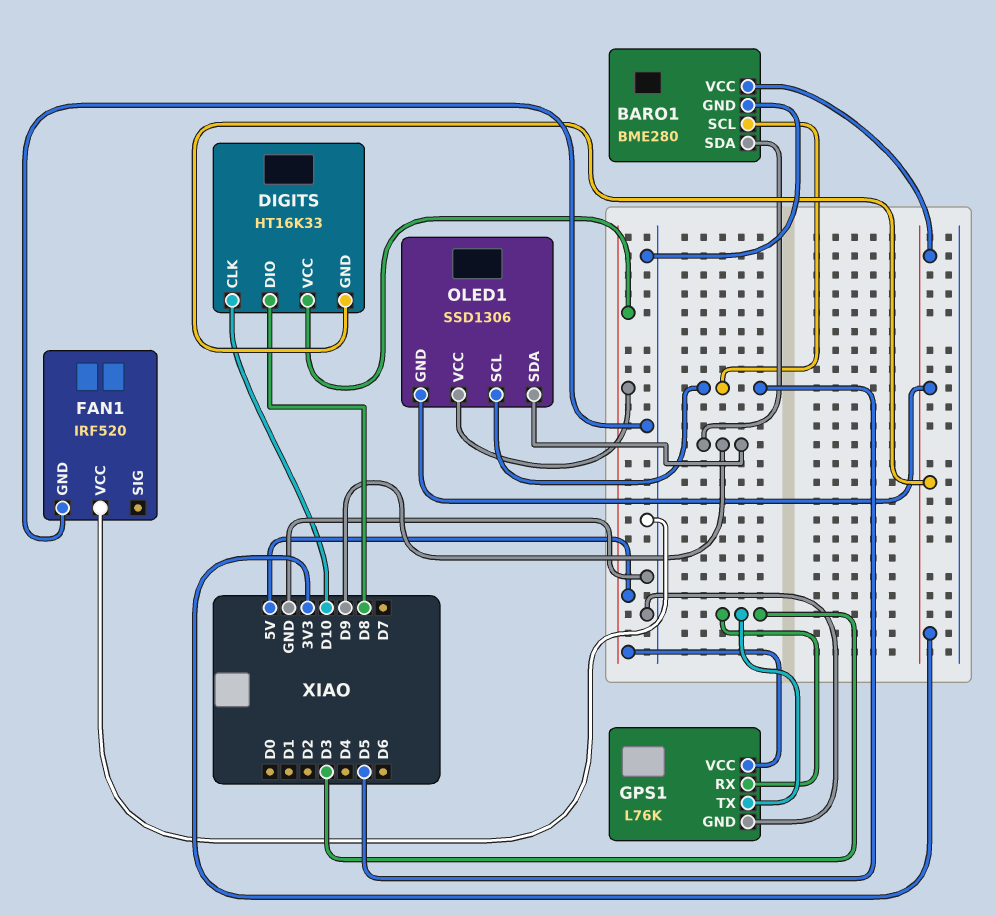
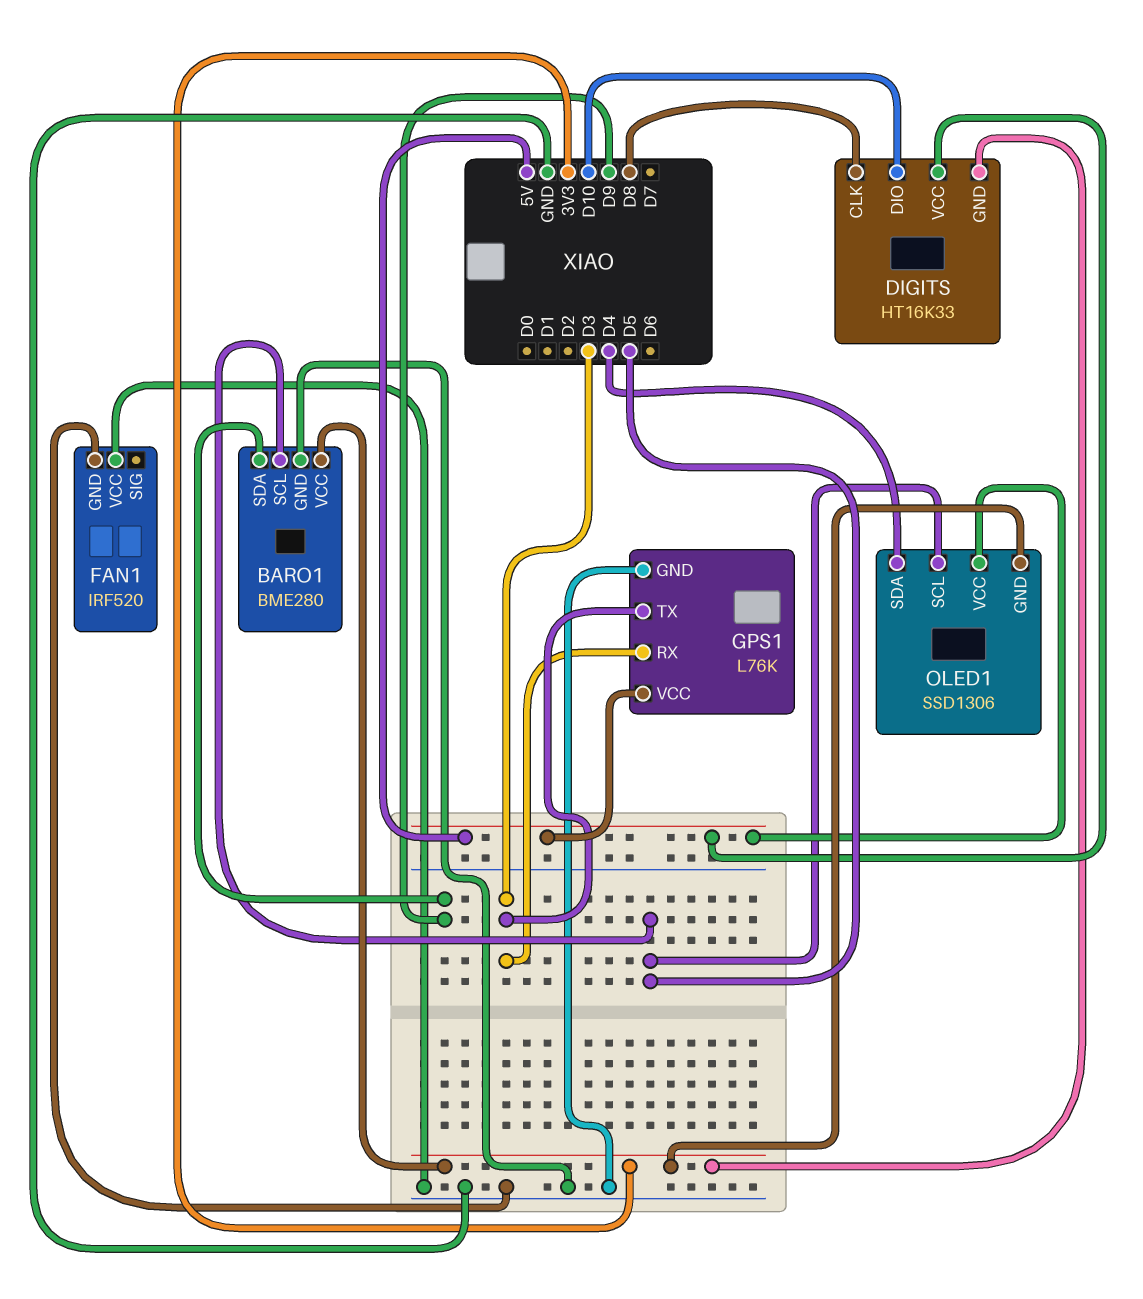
DIGITS pin CLK: D10 -> D8
DIGITS pin DIO: D8 -> D10
OLED1 pin SDA: D9 -> D4

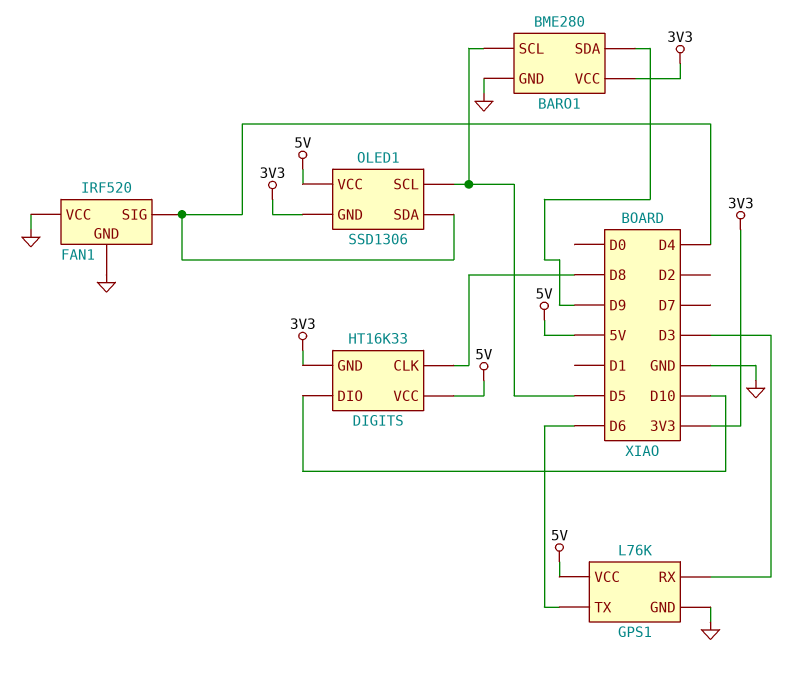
FAN1 pin SIG: none -> D4
GPS1 pin TX: D3 -> D6

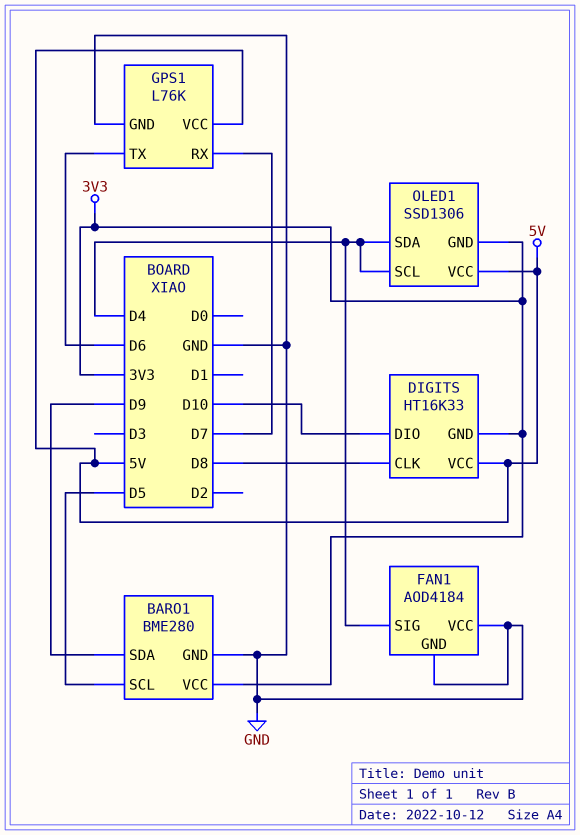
FAN1: IRF520 -> AOD4184
GPS1 pin RX: D3 -> D7
OLED1 pin SCL: D5 -> D4

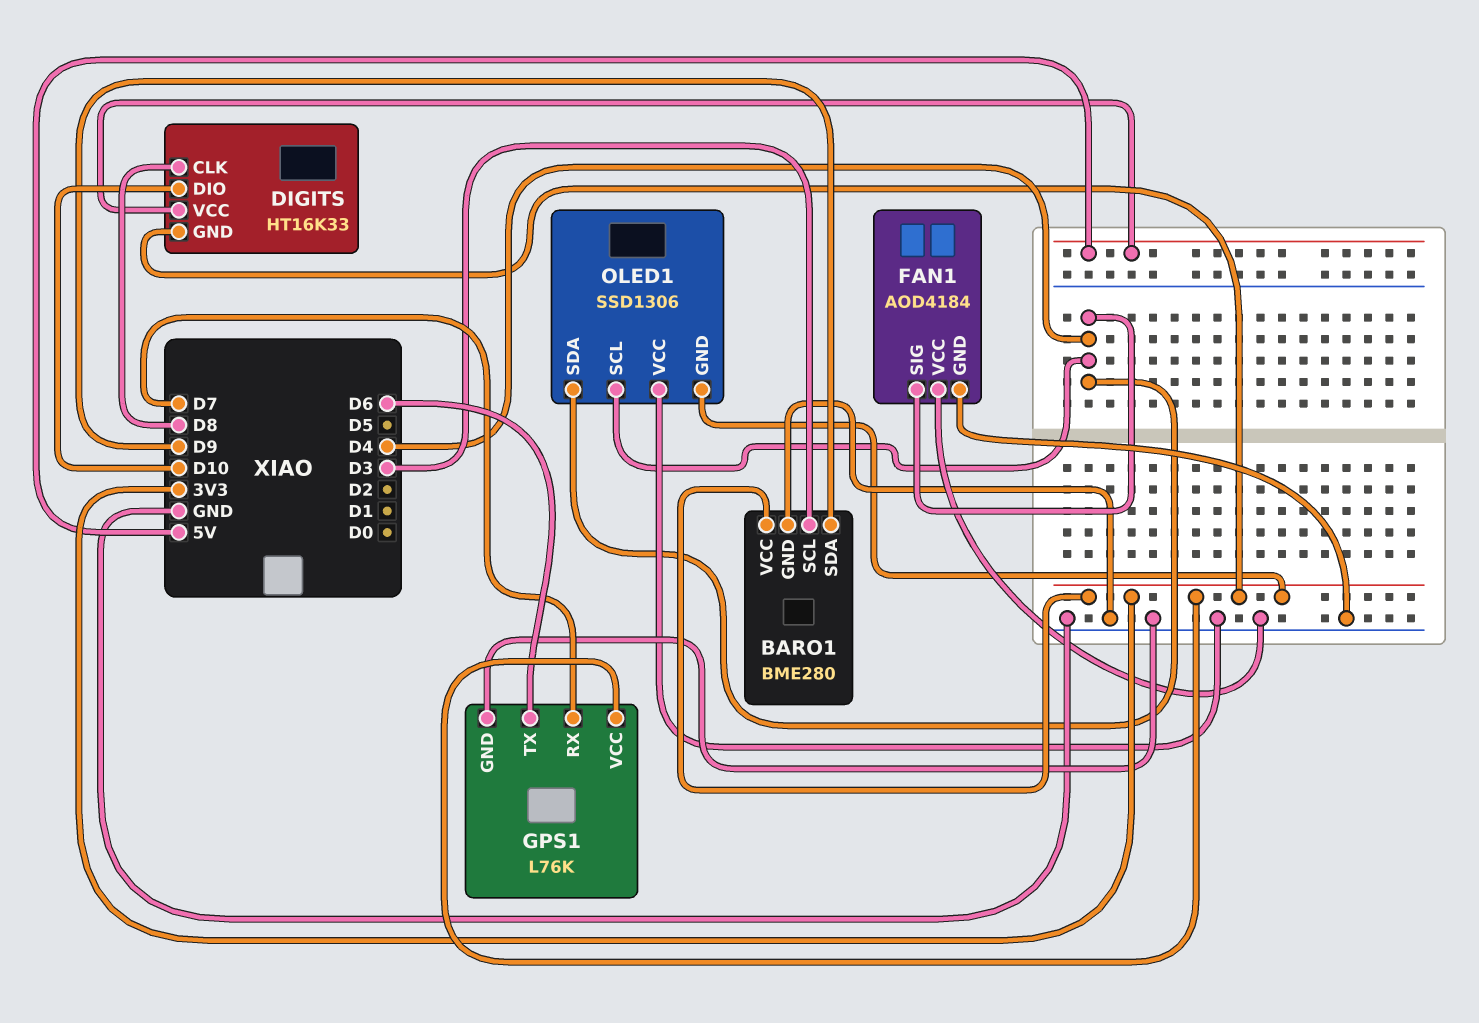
BARO1 pin SCL: D5 -> D3
GPS1 pin VCC: 5V -> 3V3
OLED1 pin VCC: 5V -> GND

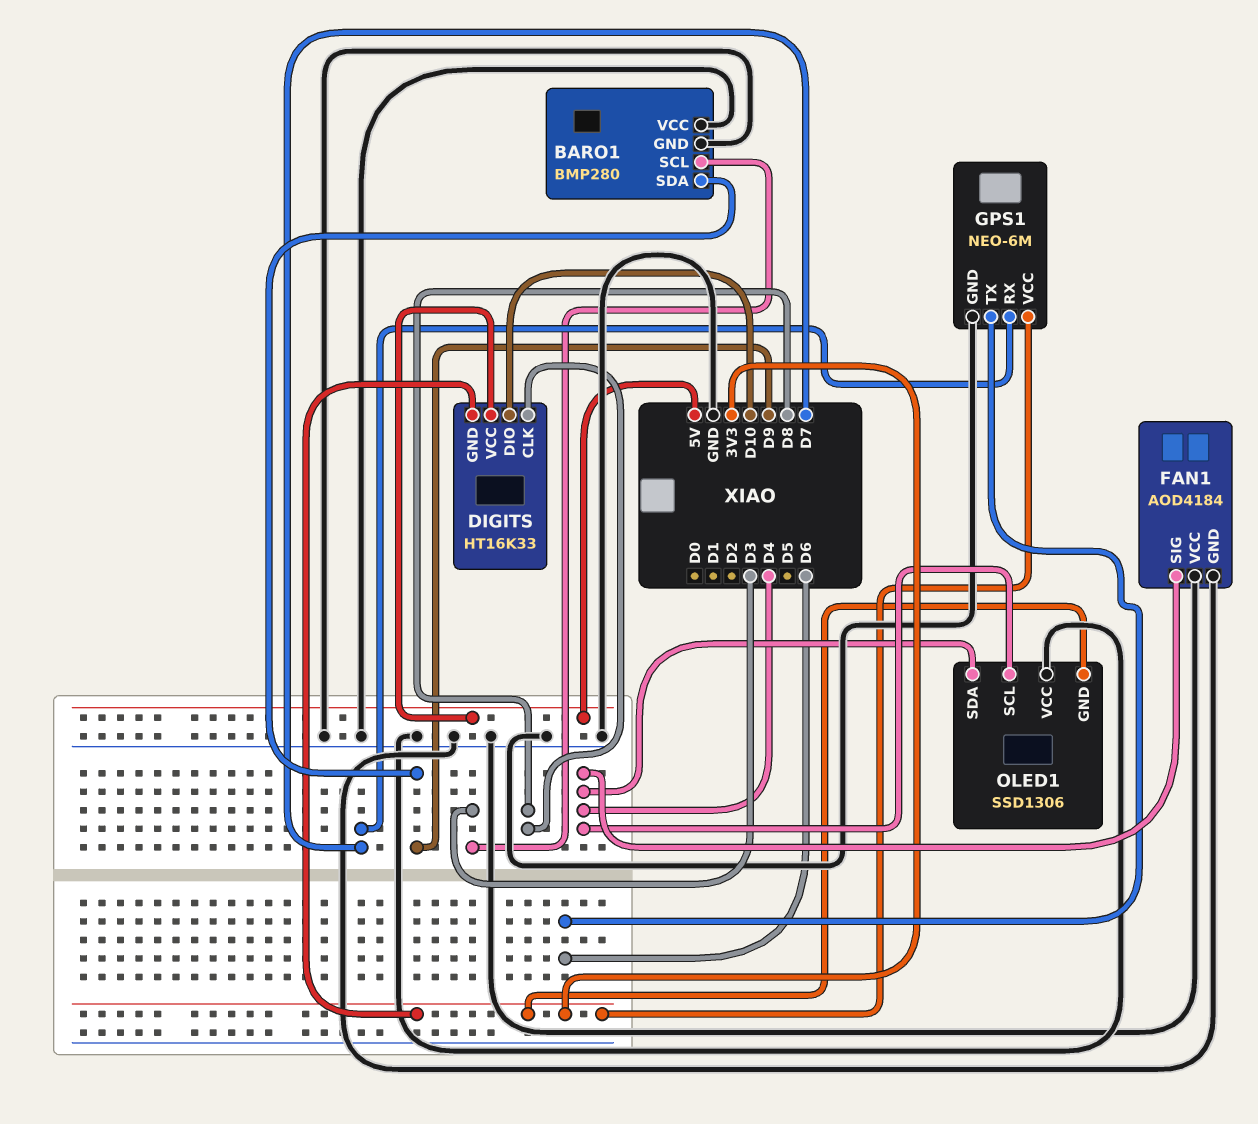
BARO1: BME280 -> BMP280
BARO1 pin VCC: 3V3 -> GND
GPS1: L76K -> NEO-6M

